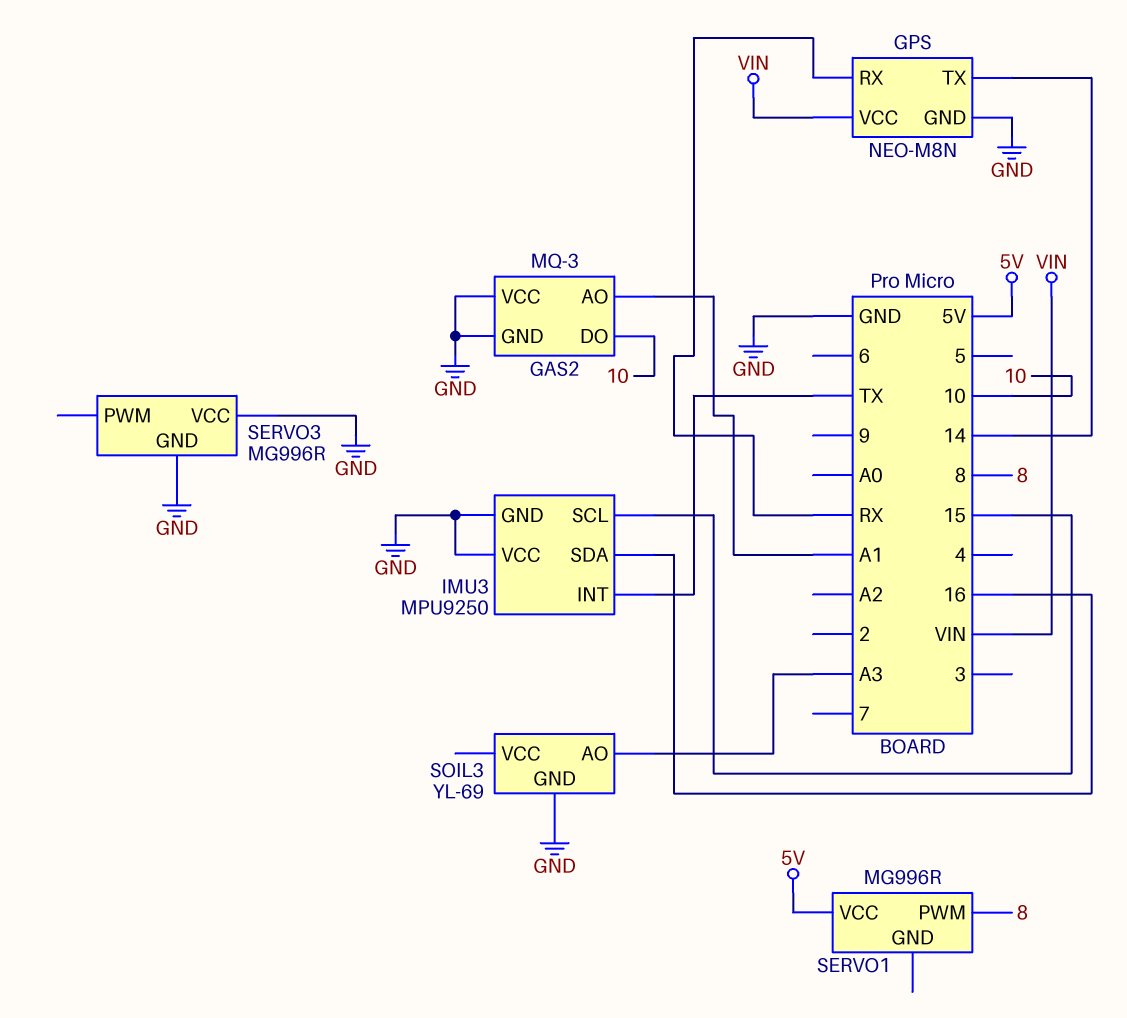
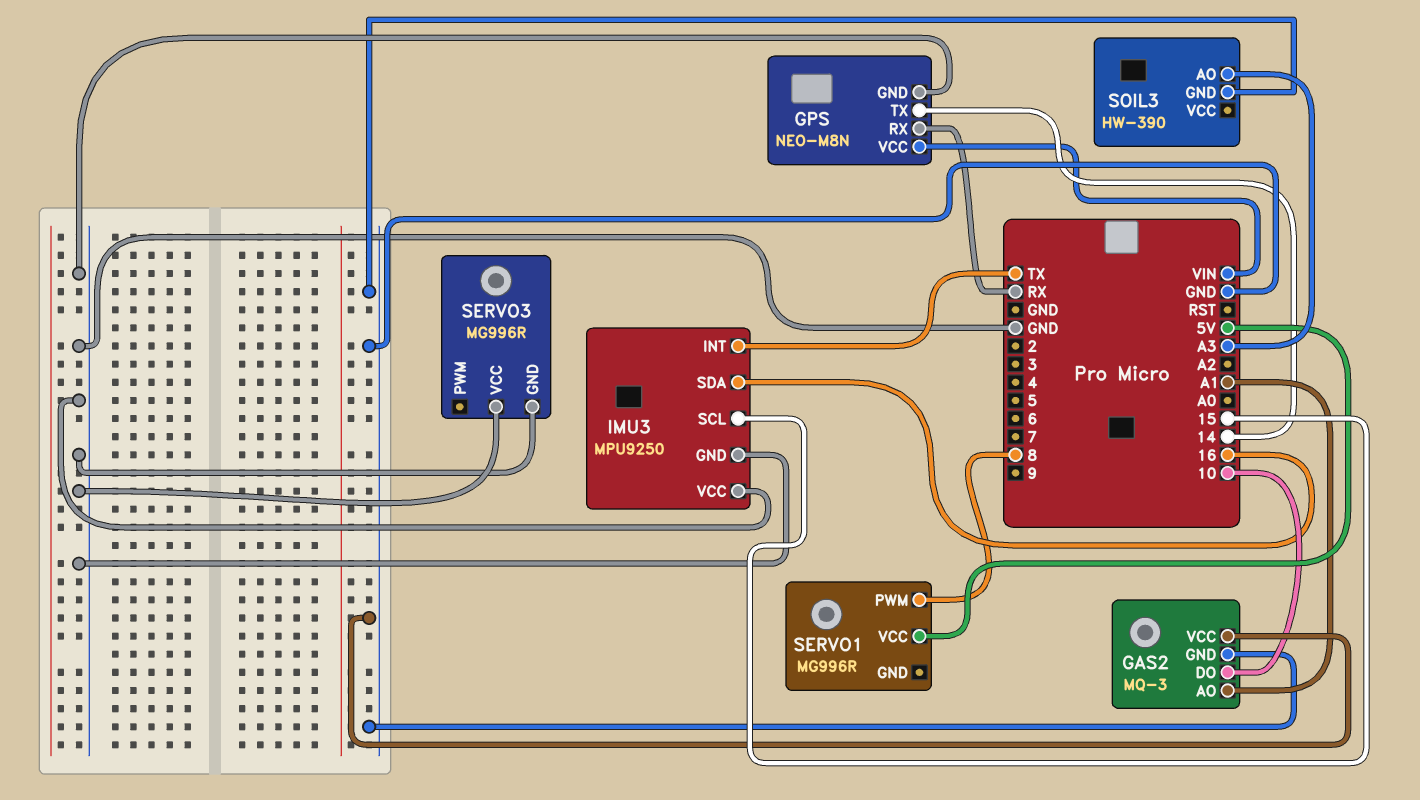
SOIL3: YL-69 -> HW-390

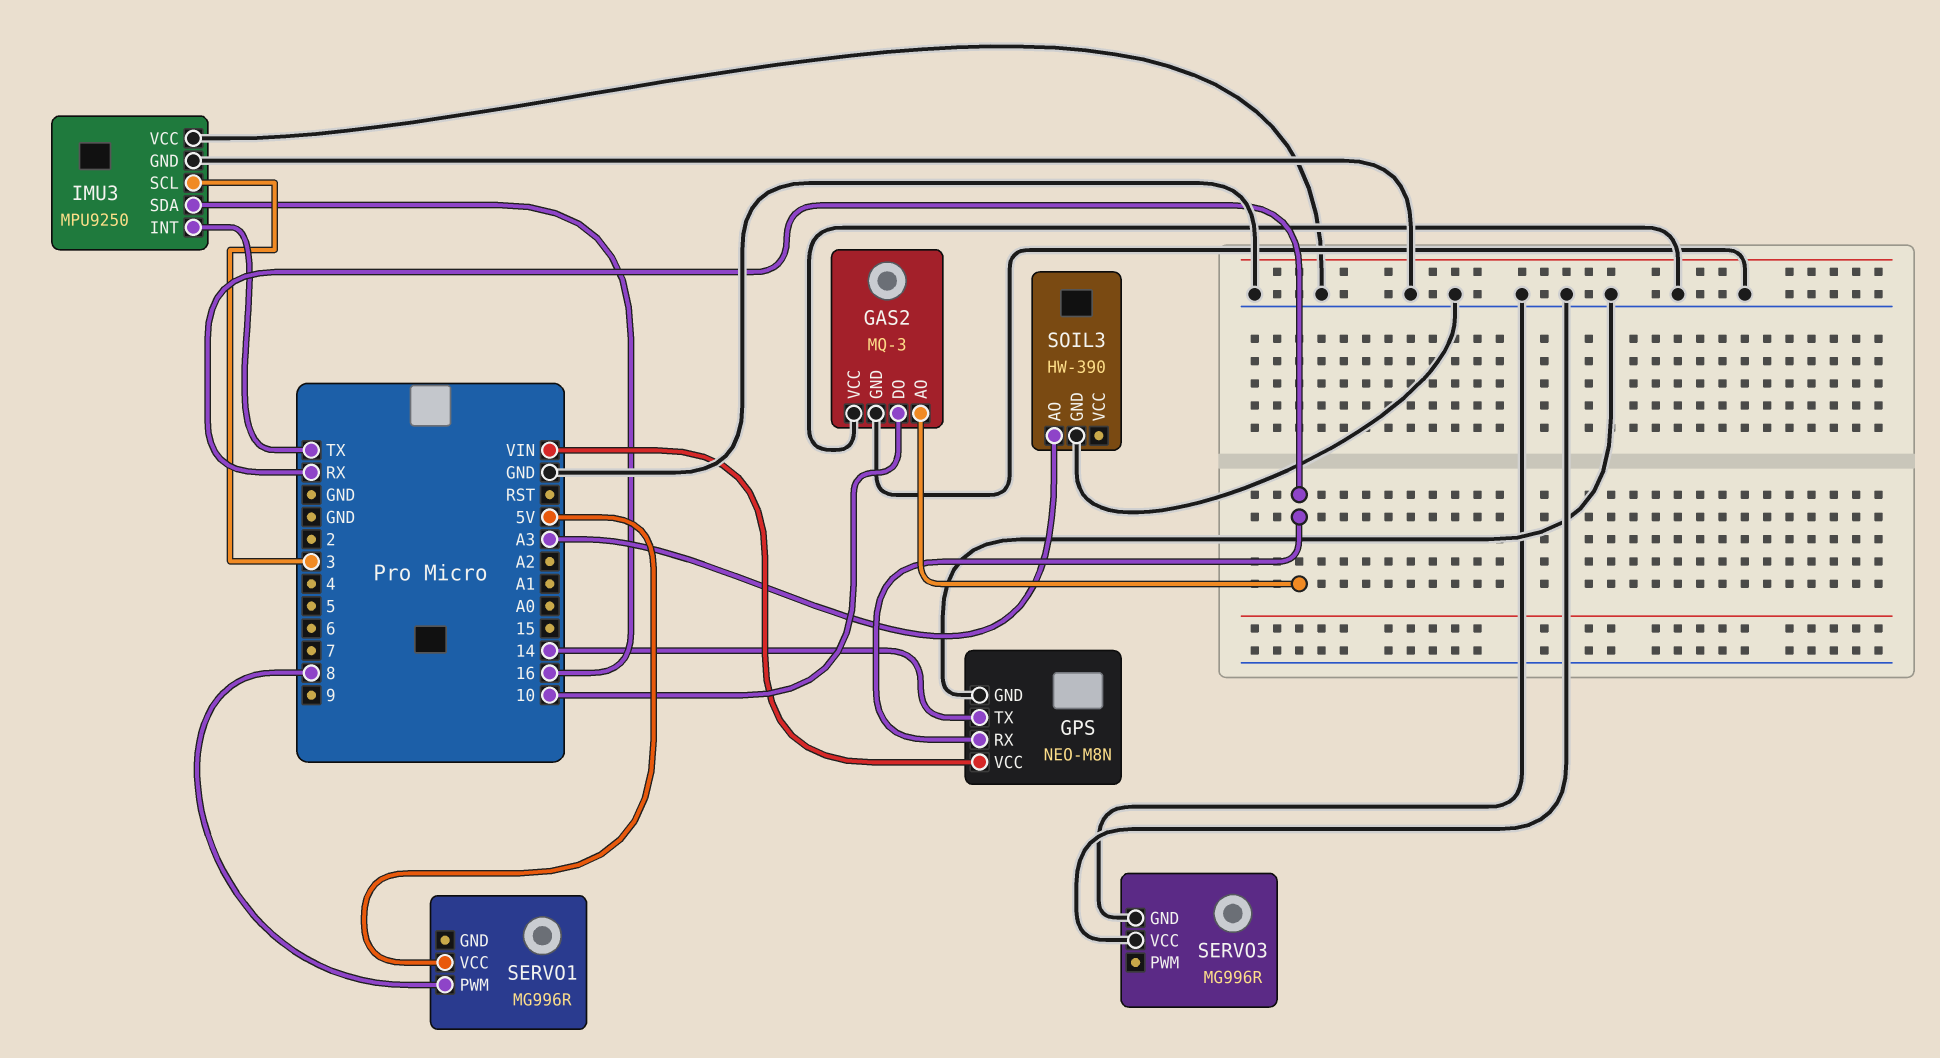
GAS2 pin AO: A1 -> RX
IMU3 pin SCL: 15 -> 3

